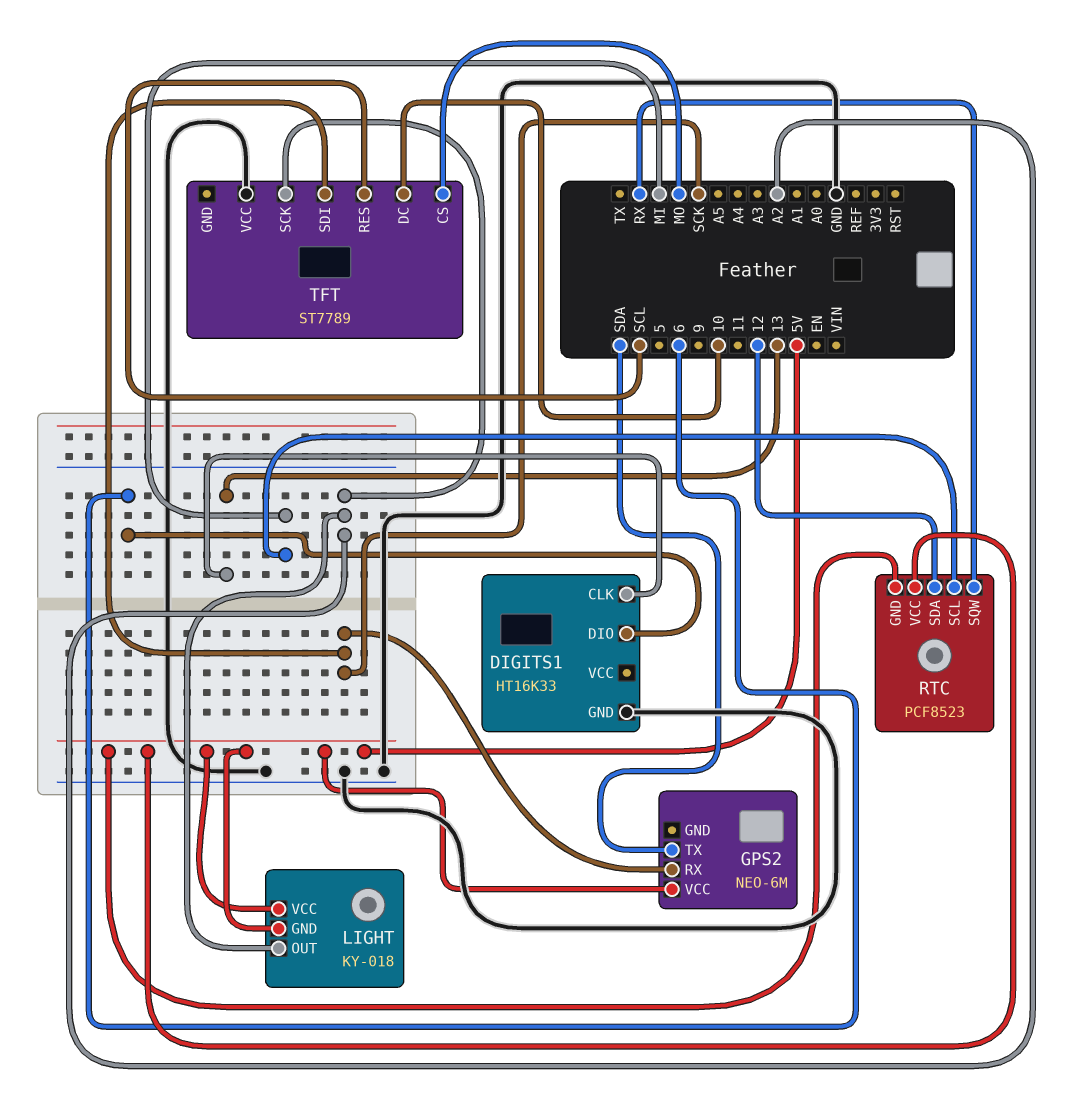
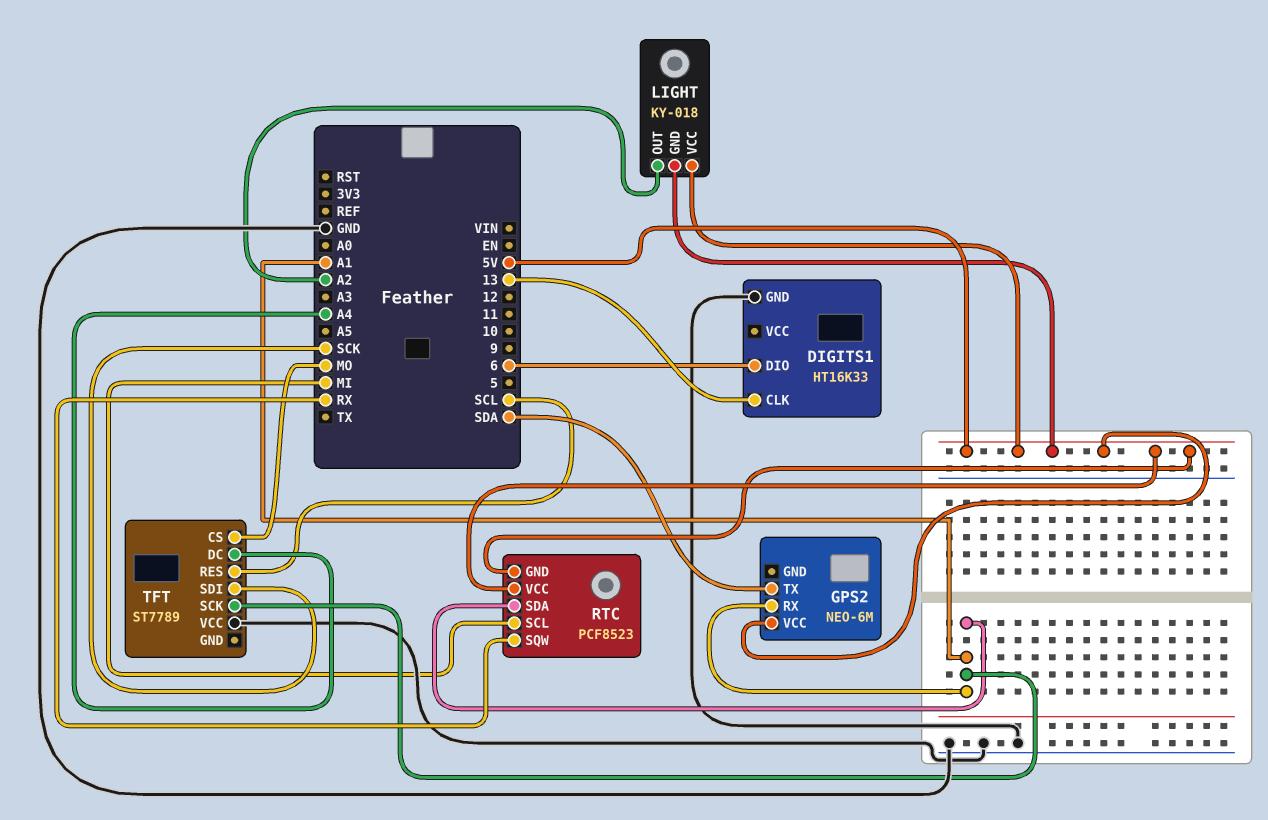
GPS2 pin RX: SCK -> A1
RTC pin SDA: 12 -> A1
TFT pin DC: 10 -> A4
TFT pin SCK: A2 -> A1

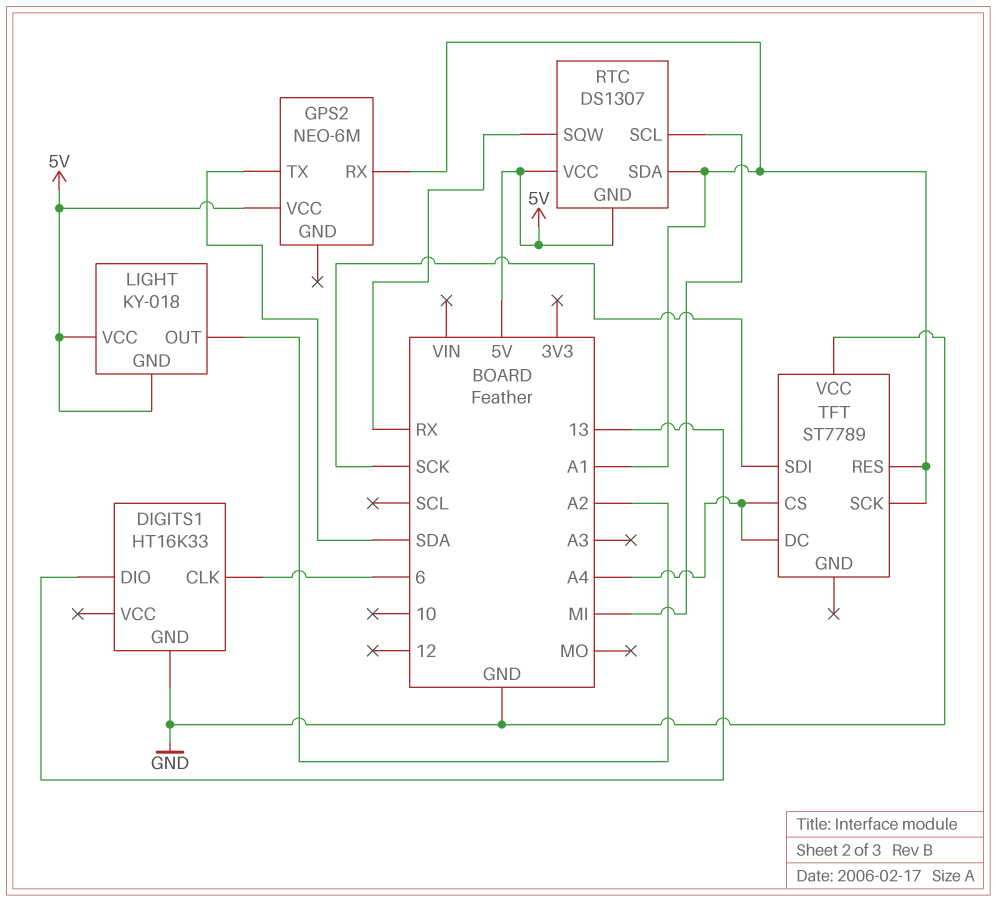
DIGITS1 pin CLK: 13 -> 6
DIGITS1 pin DIO: 6 -> 13
RTC: PCF8523 -> DS1307
TFT pin CS: MO -> A4
TFT pin RES: SCL -> A1

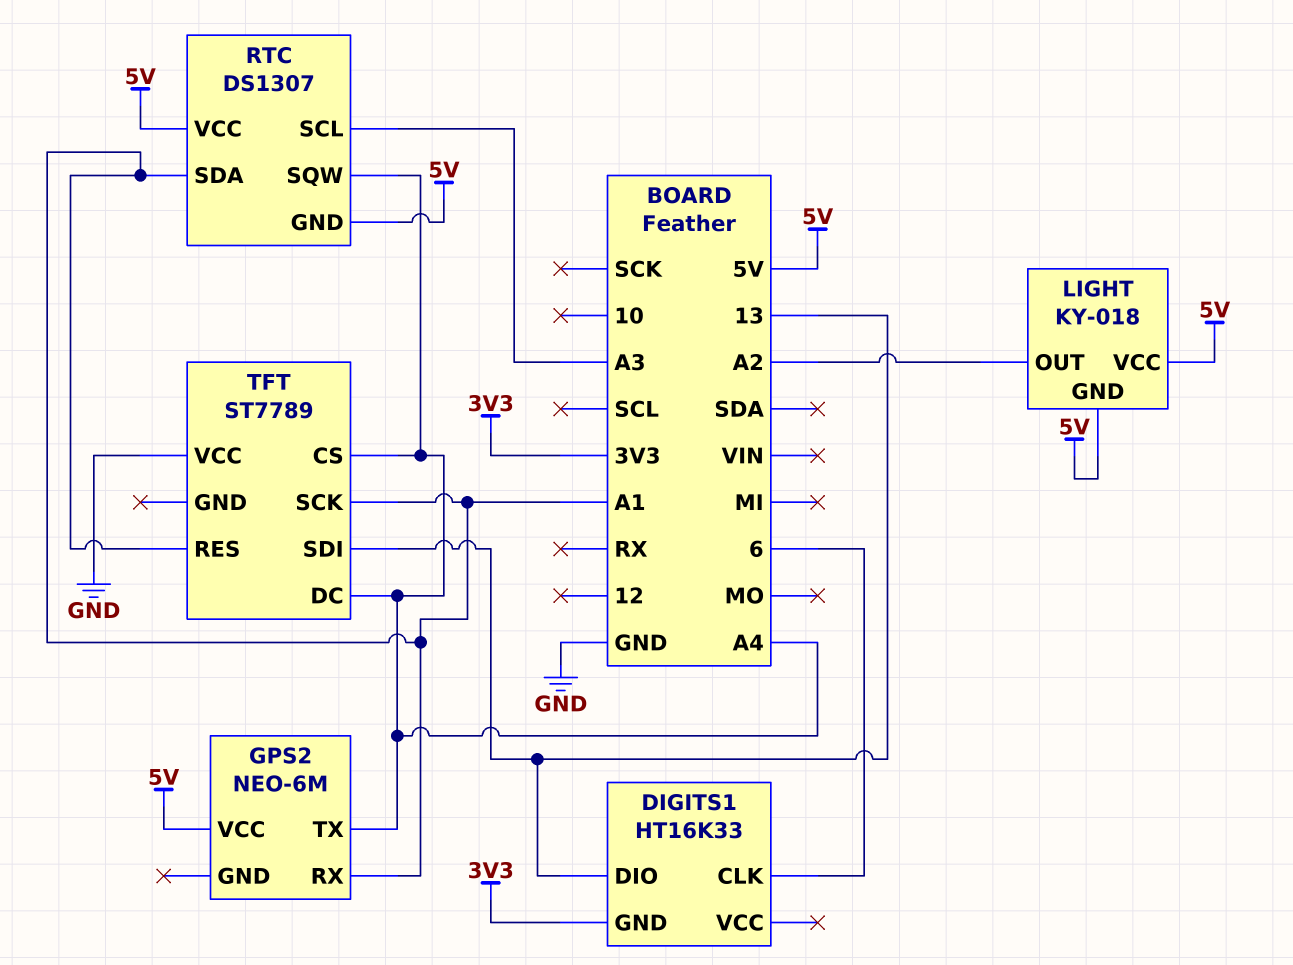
DIGITS1 pin GND: GND -> 3V3
GPS2 pin TX: SDA -> A4
RTC pin SCL: MI -> A3
RTC pin SQW: RX -> A4
TFT pin SDI: SCK -> 13

